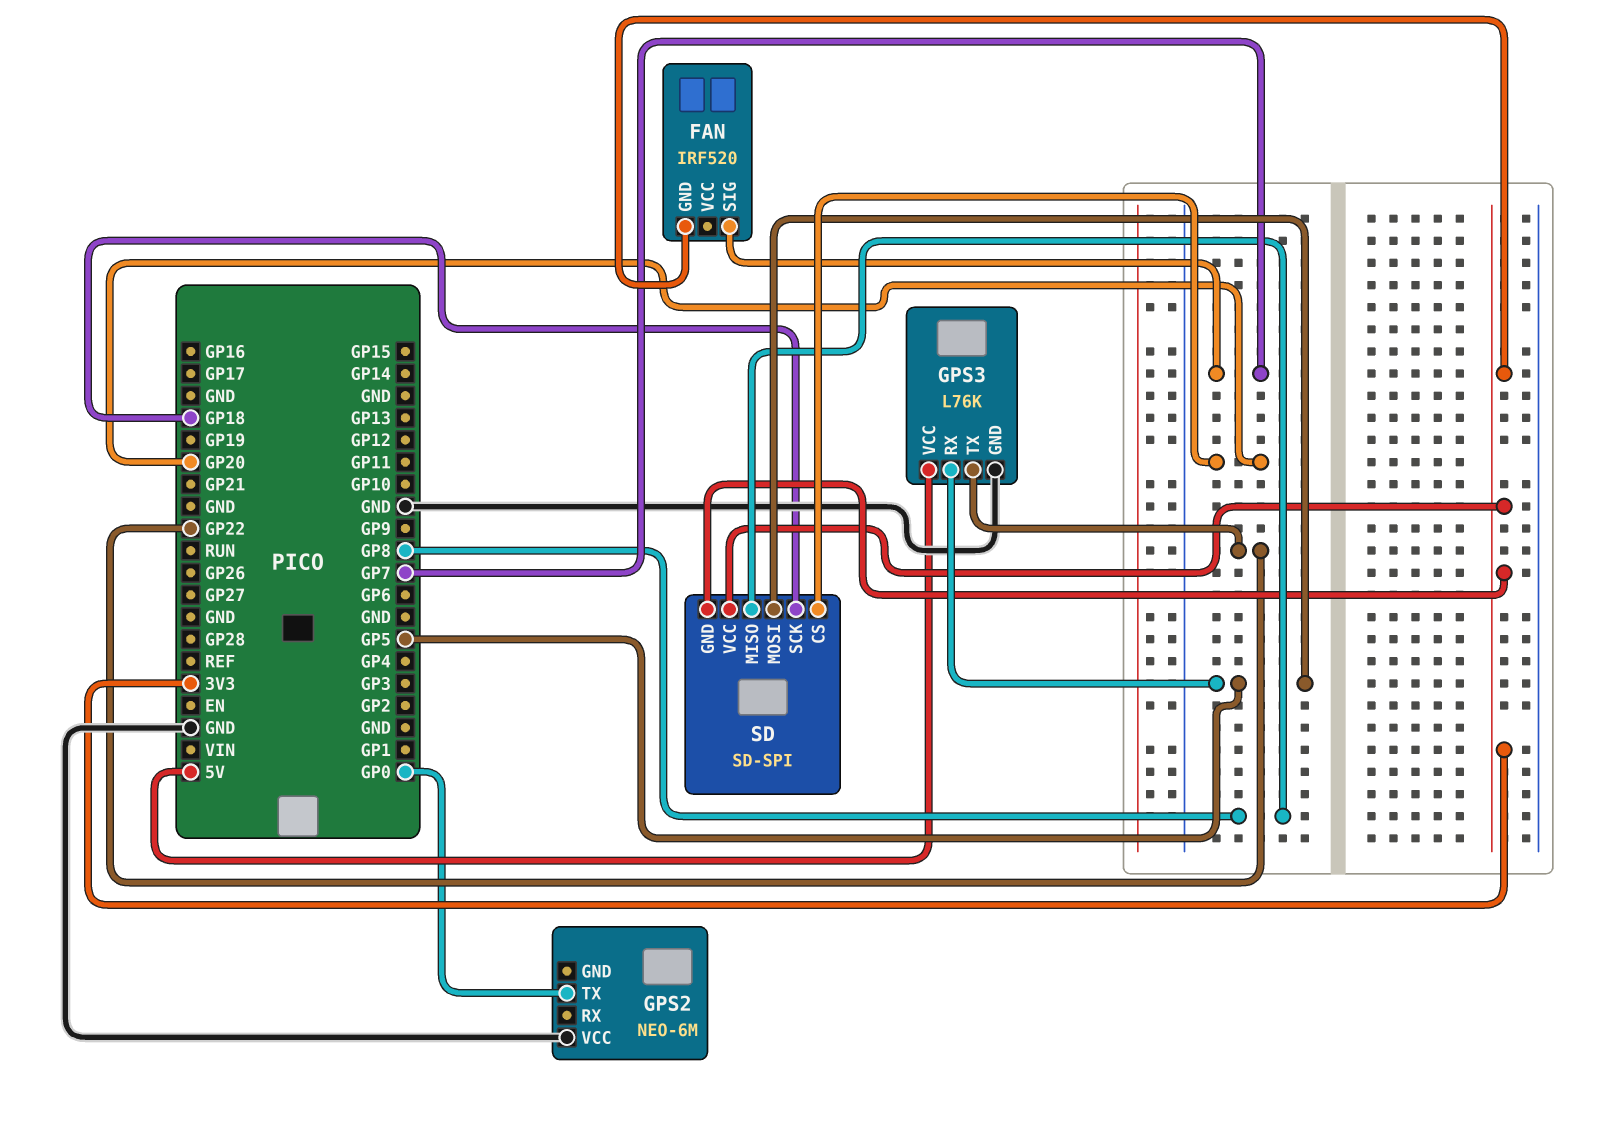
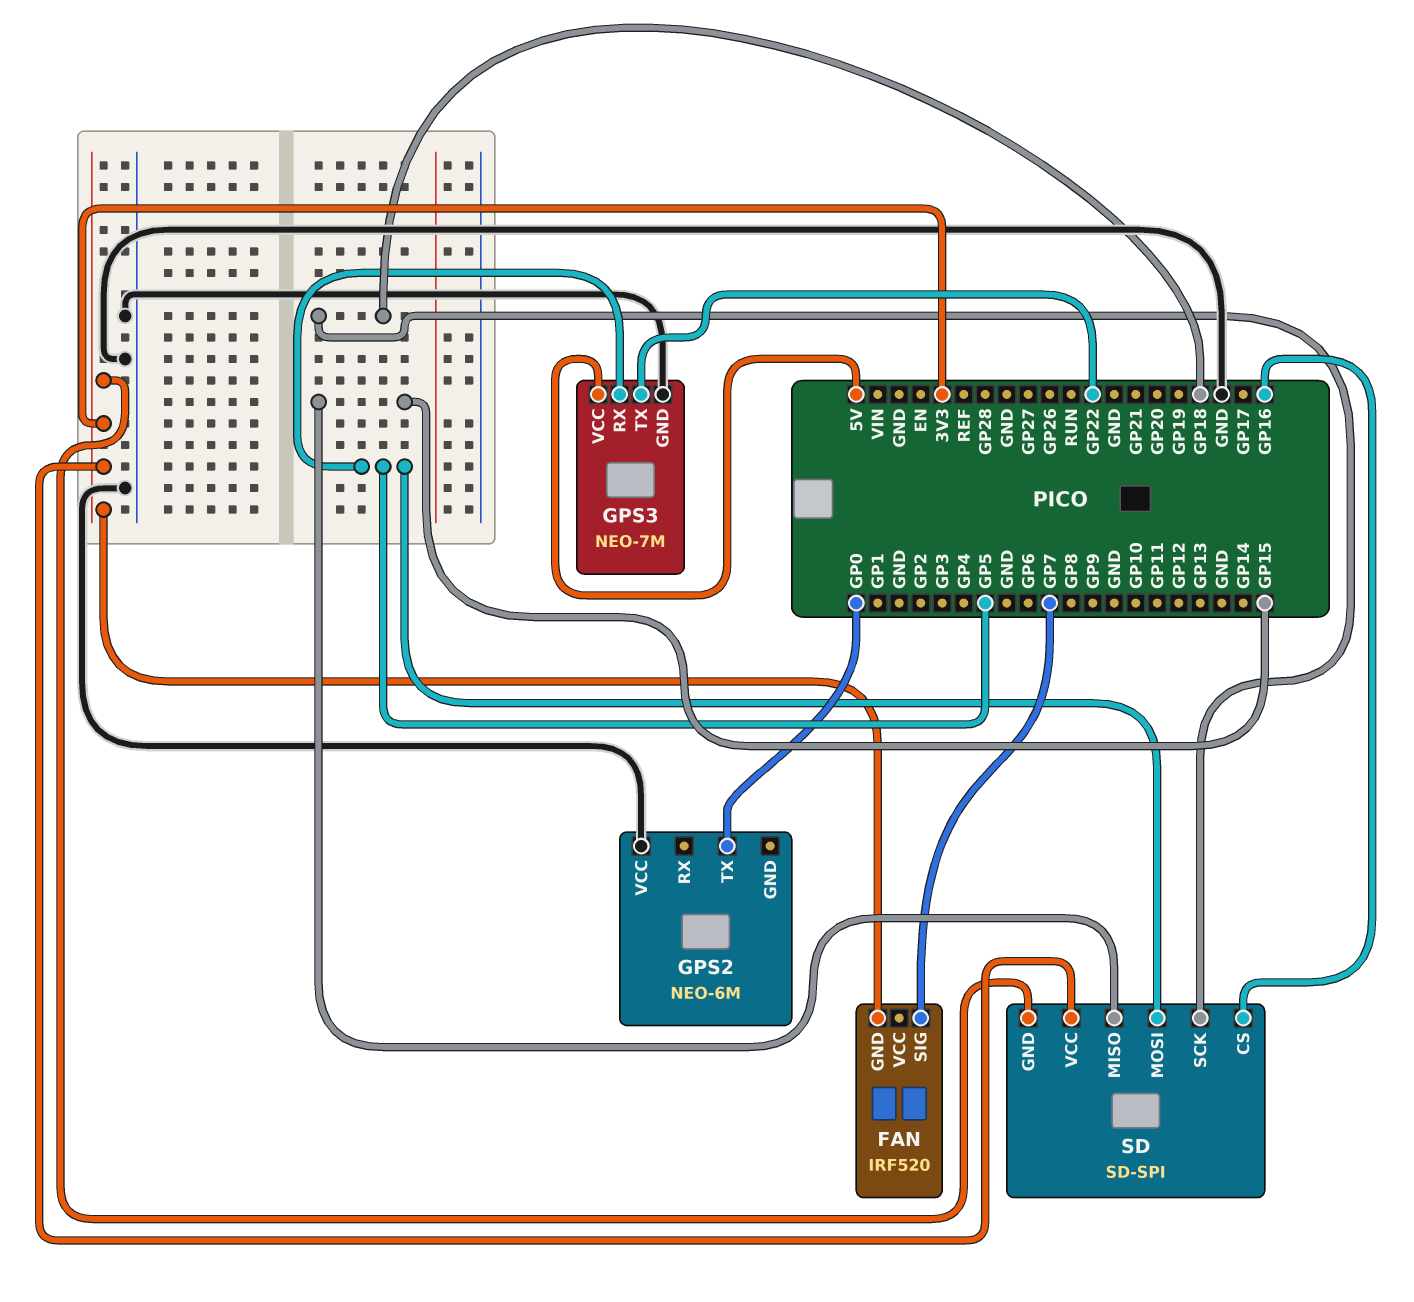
GPS3: L76K -> NEO-7M
SD pin CS: GP20 -> GP16
SD pin MISO: GP8 -> GP15

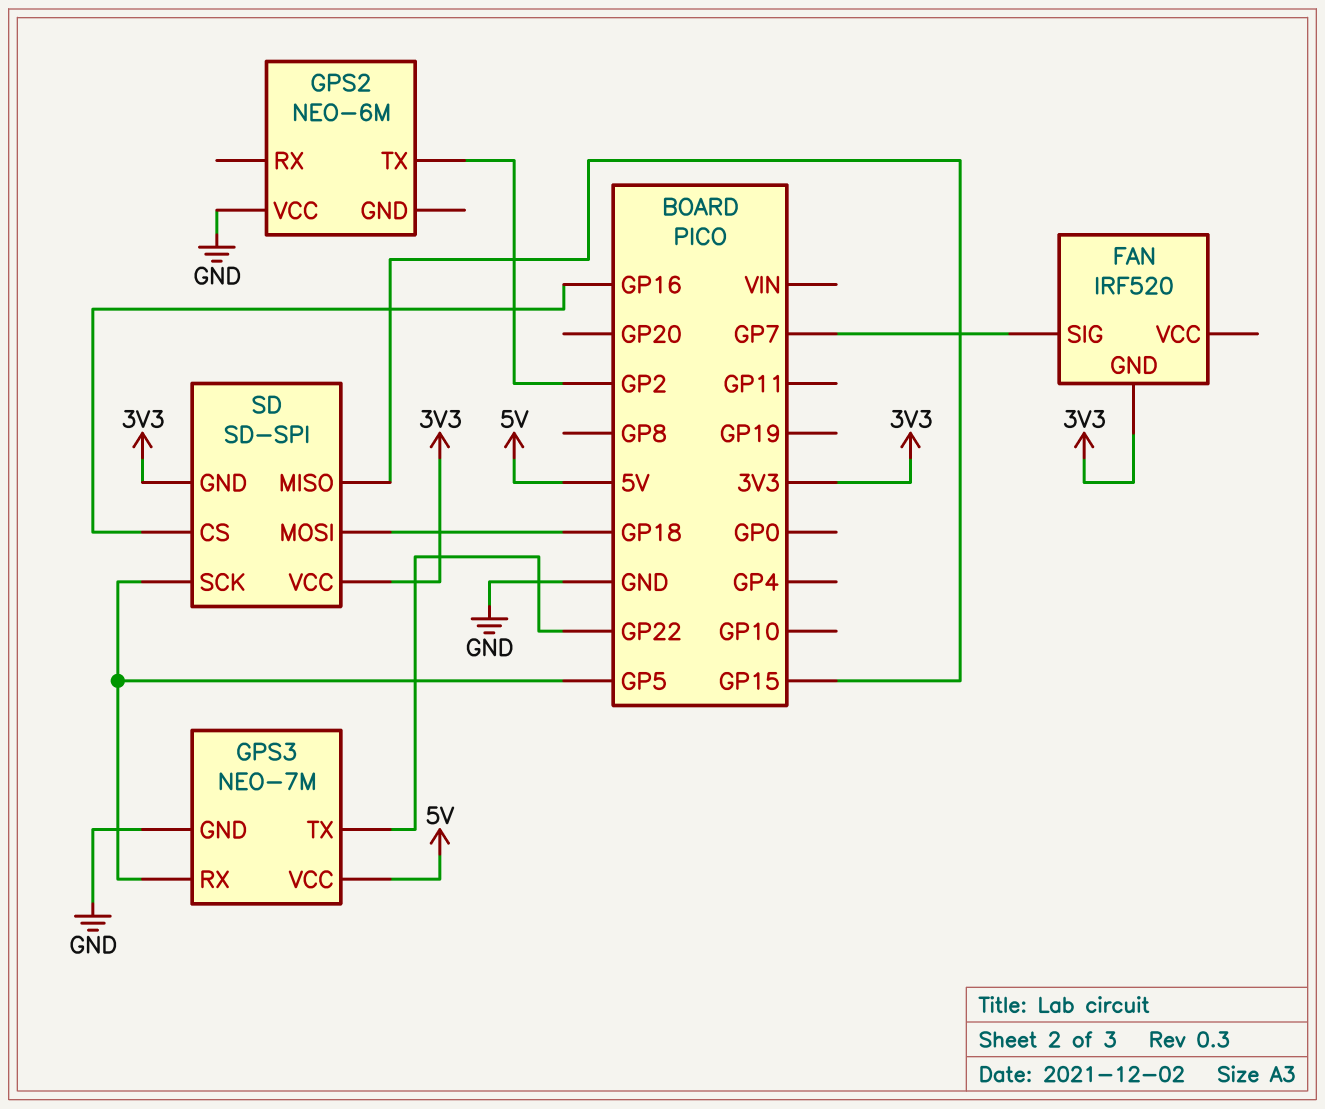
GPS2 pin TX: GP0 -> GP2
SD pin MOSI: GP5 -> GP18
SD pin SCK: GP18 -> GP5

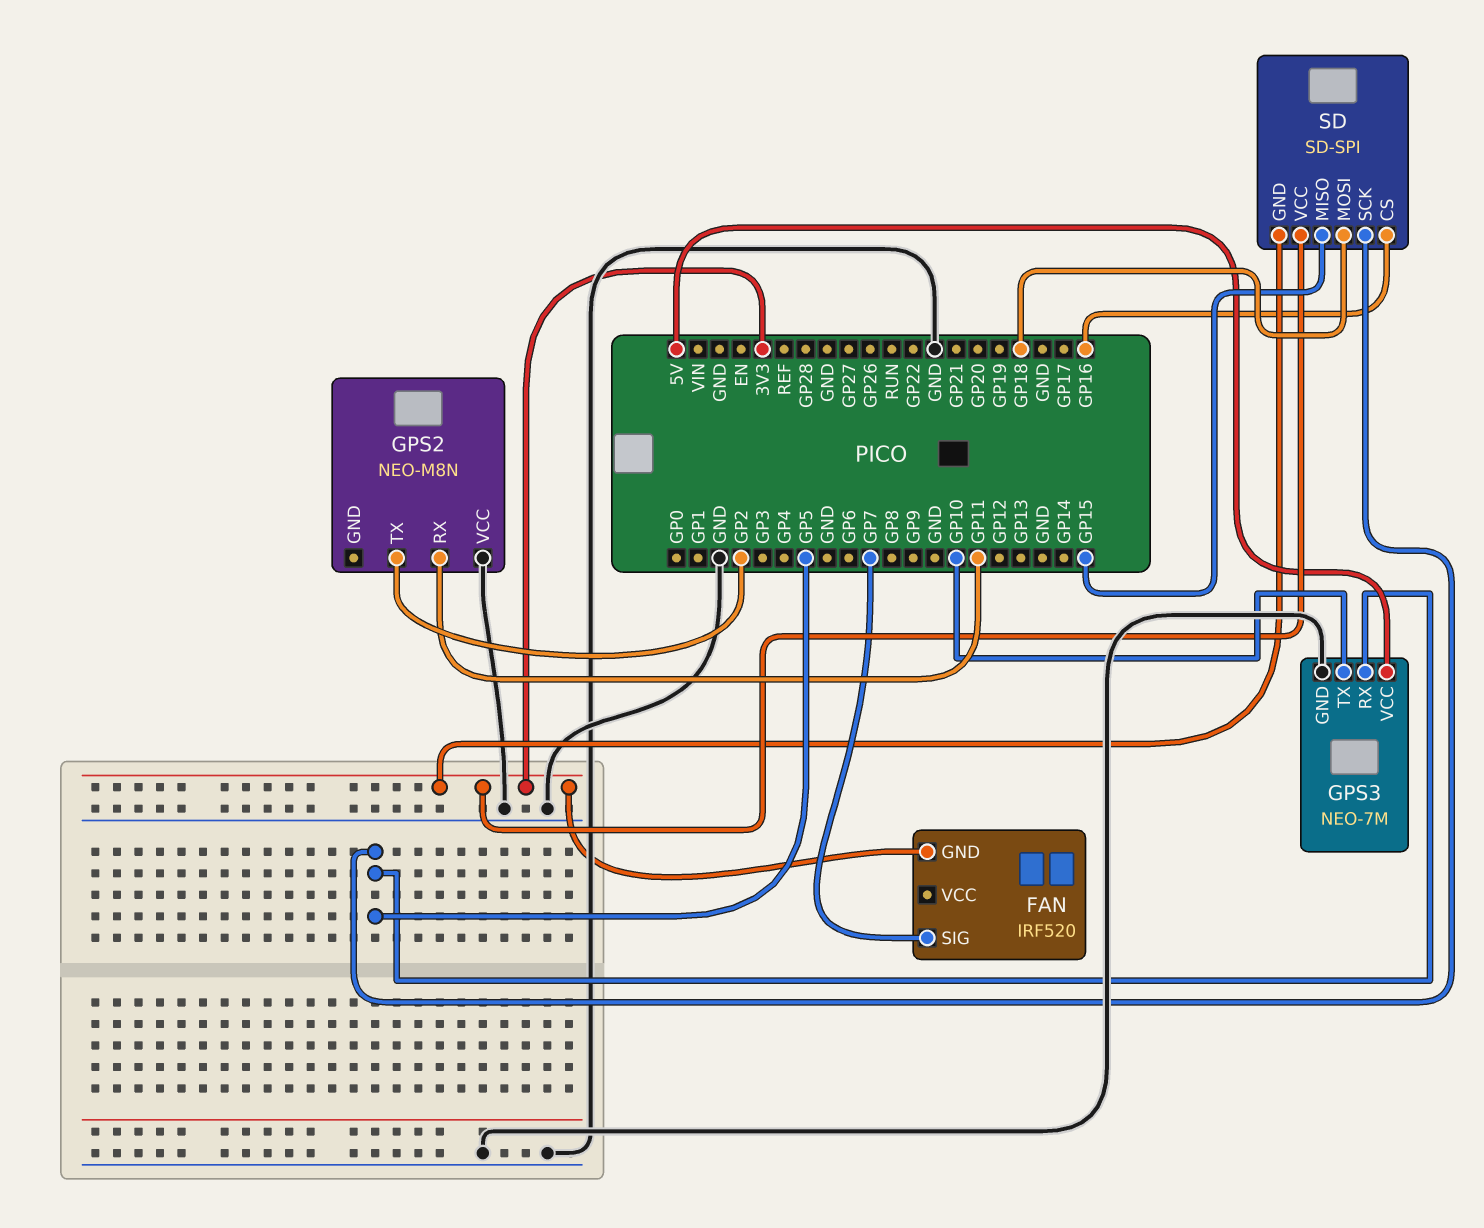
GPS2: NEO-6M -> NEO-M8N
GPS2 pin RX: none -> GP11
GPS3 pin TX: GP22 -> GP10

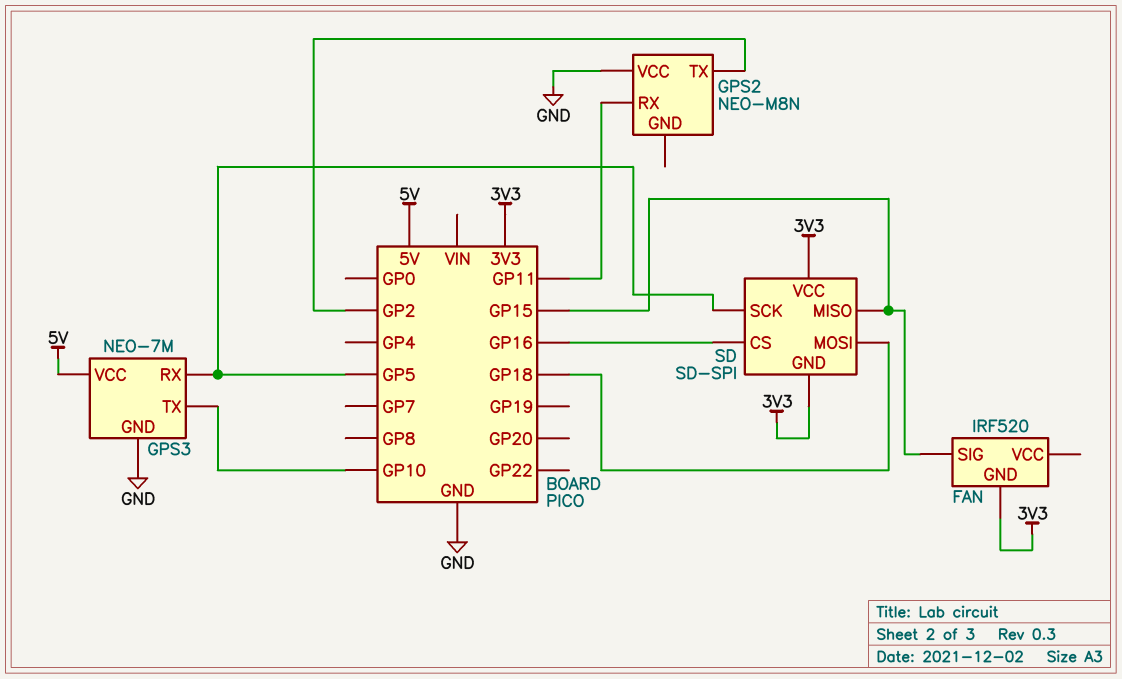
FAN pin SIG: GP7 -> GP15

